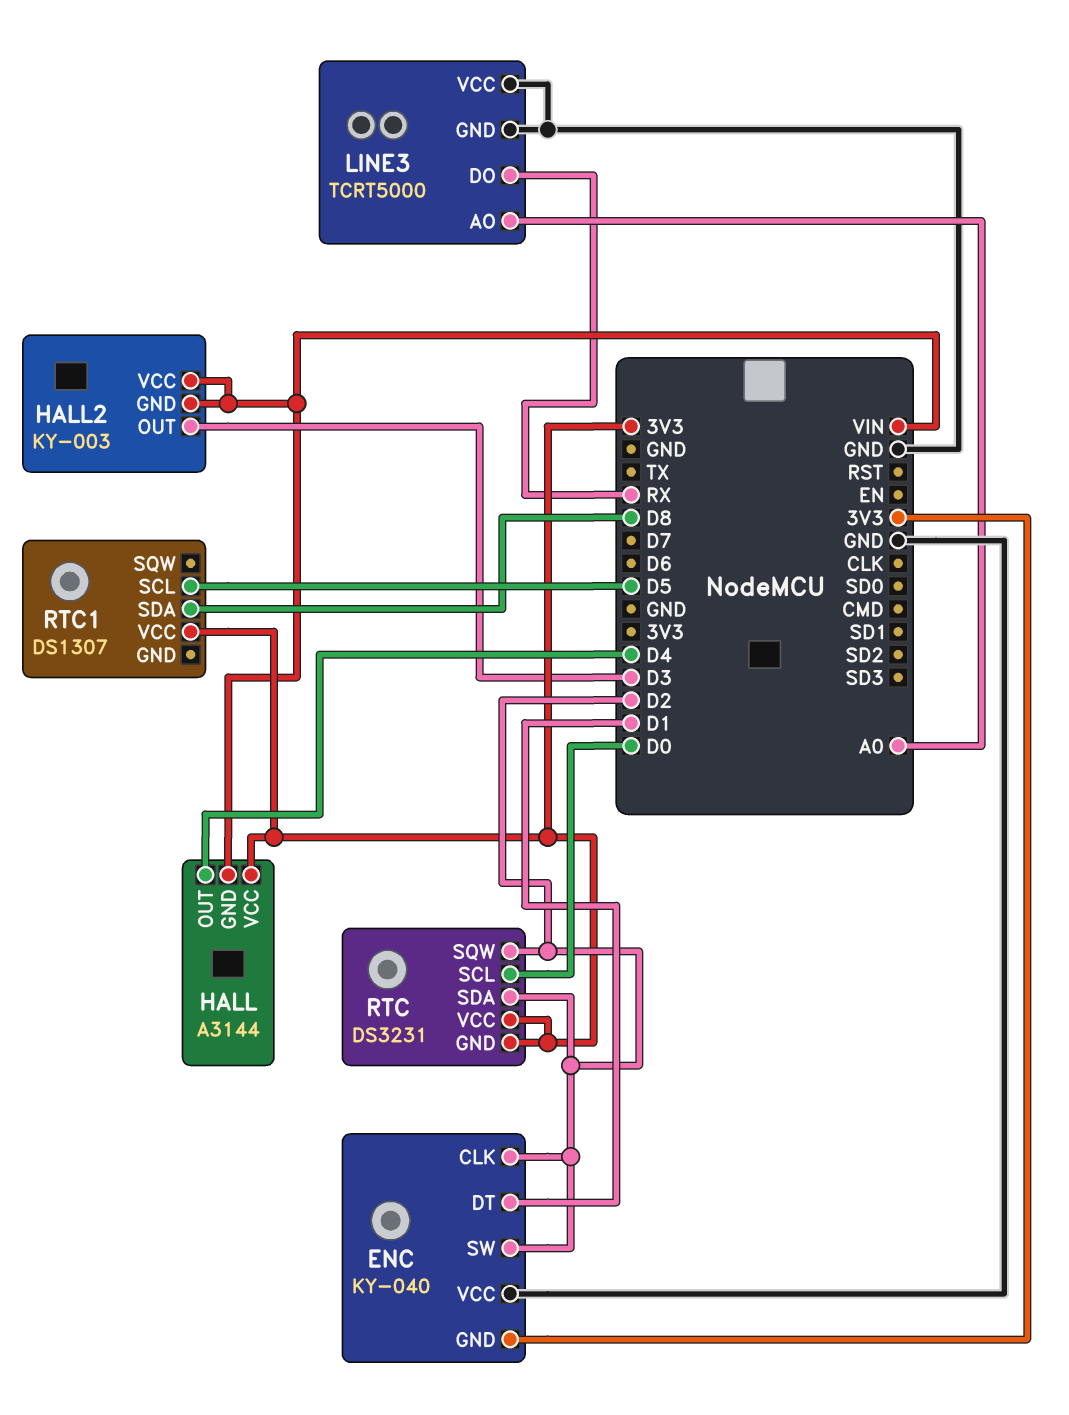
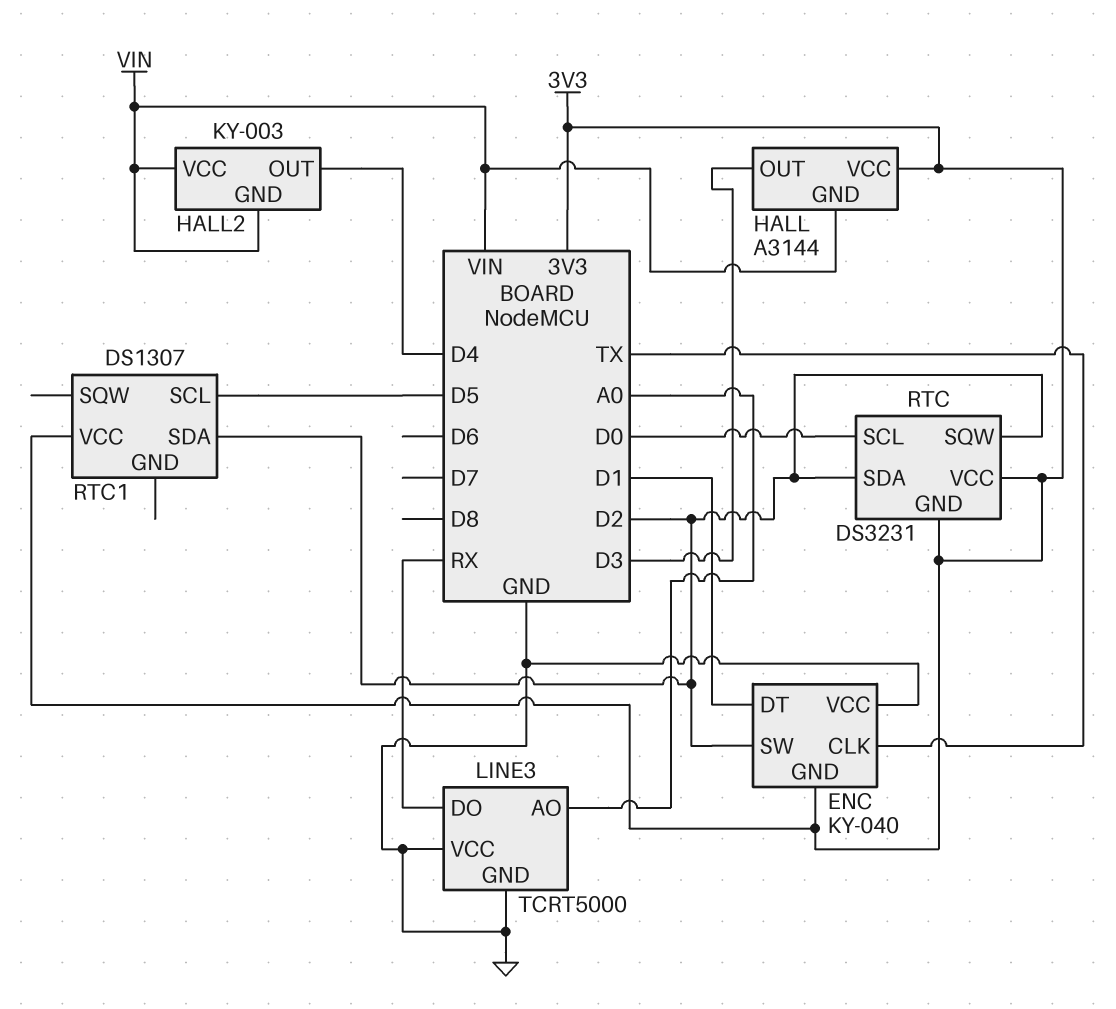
ENC pin CLK: D2 -> TX
HALL pin OUT: D4 -> D3
HALL2 pin OUT: D3 -> D4
RTC1 pin SDA: D8 -> D2

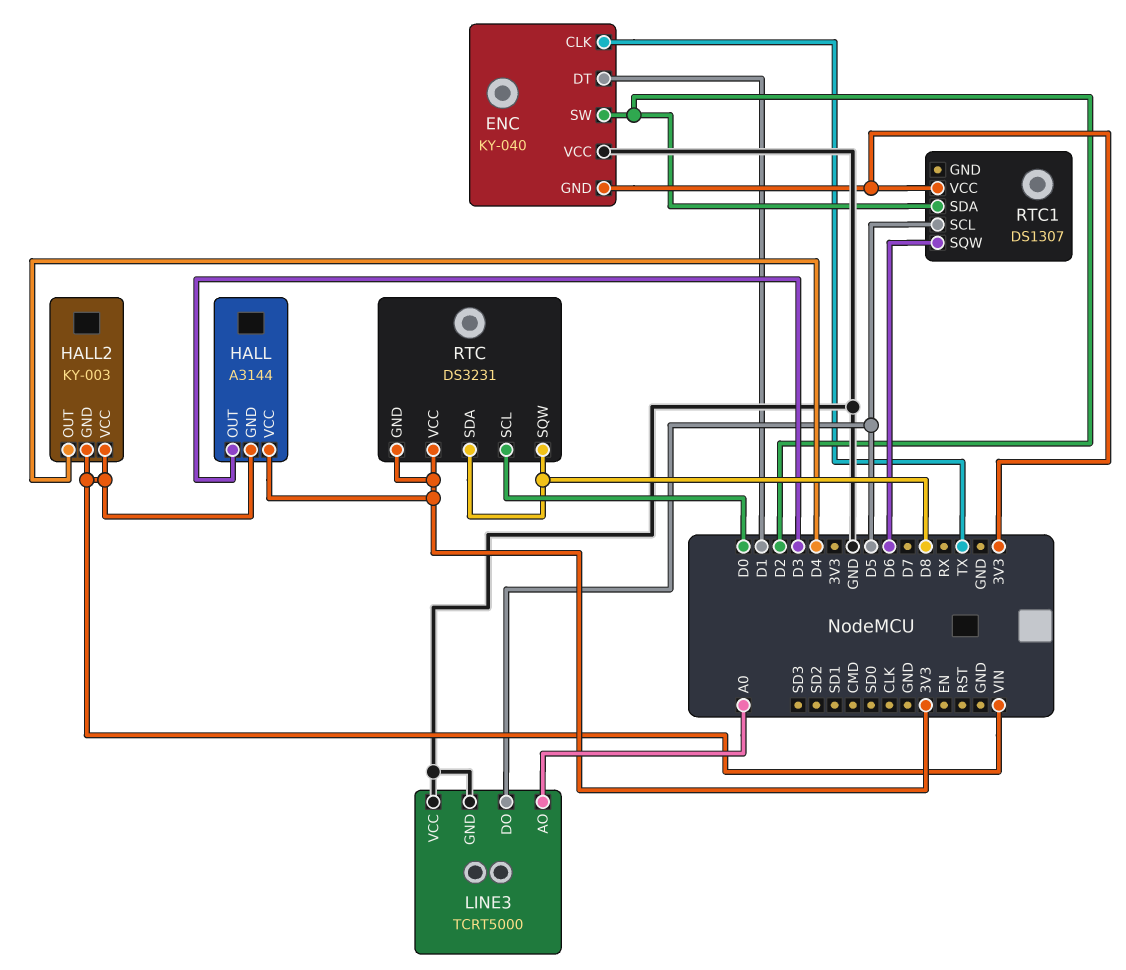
LINE3 pin DO: RX -> D5
RTC pin SDA: D2 -> D8
RTC pin SQW: D2 -> D8
RTC1 pin SQW: none -> D6

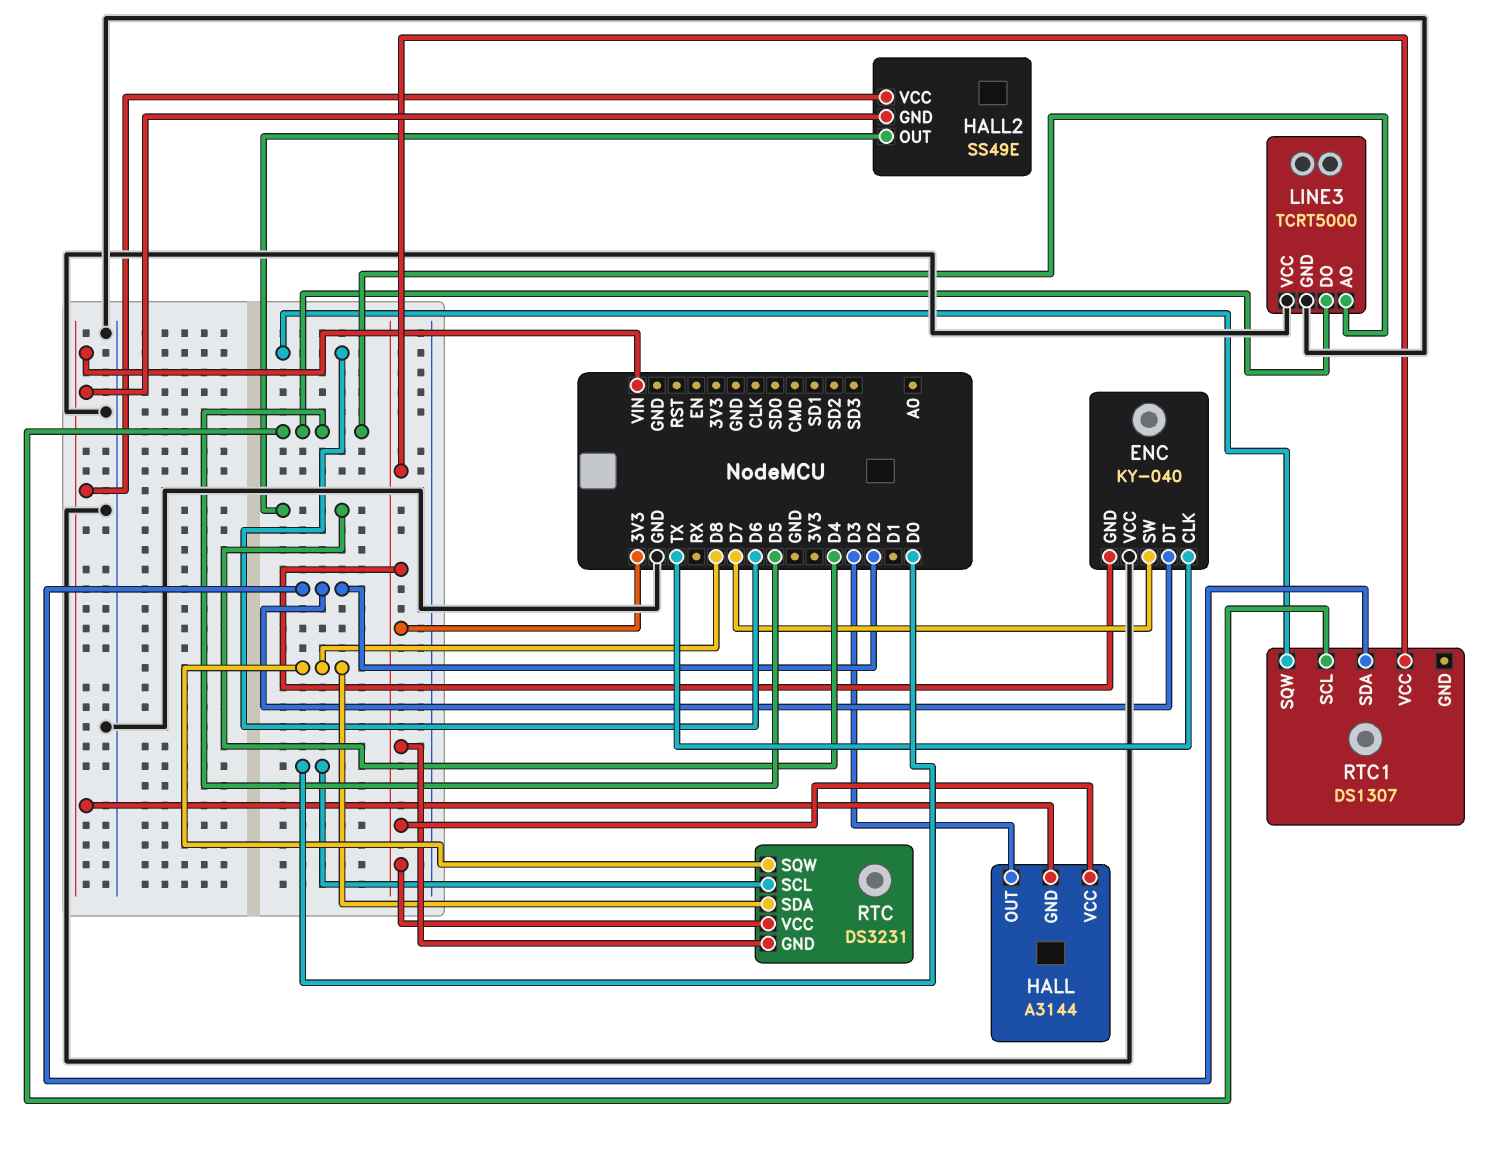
ENC pin DT: D1 -> D2
ENC pin SW: D2 -> D7
HALL2: KY-003 -> SS49E
LINE3 pin AO: A0 -> D5

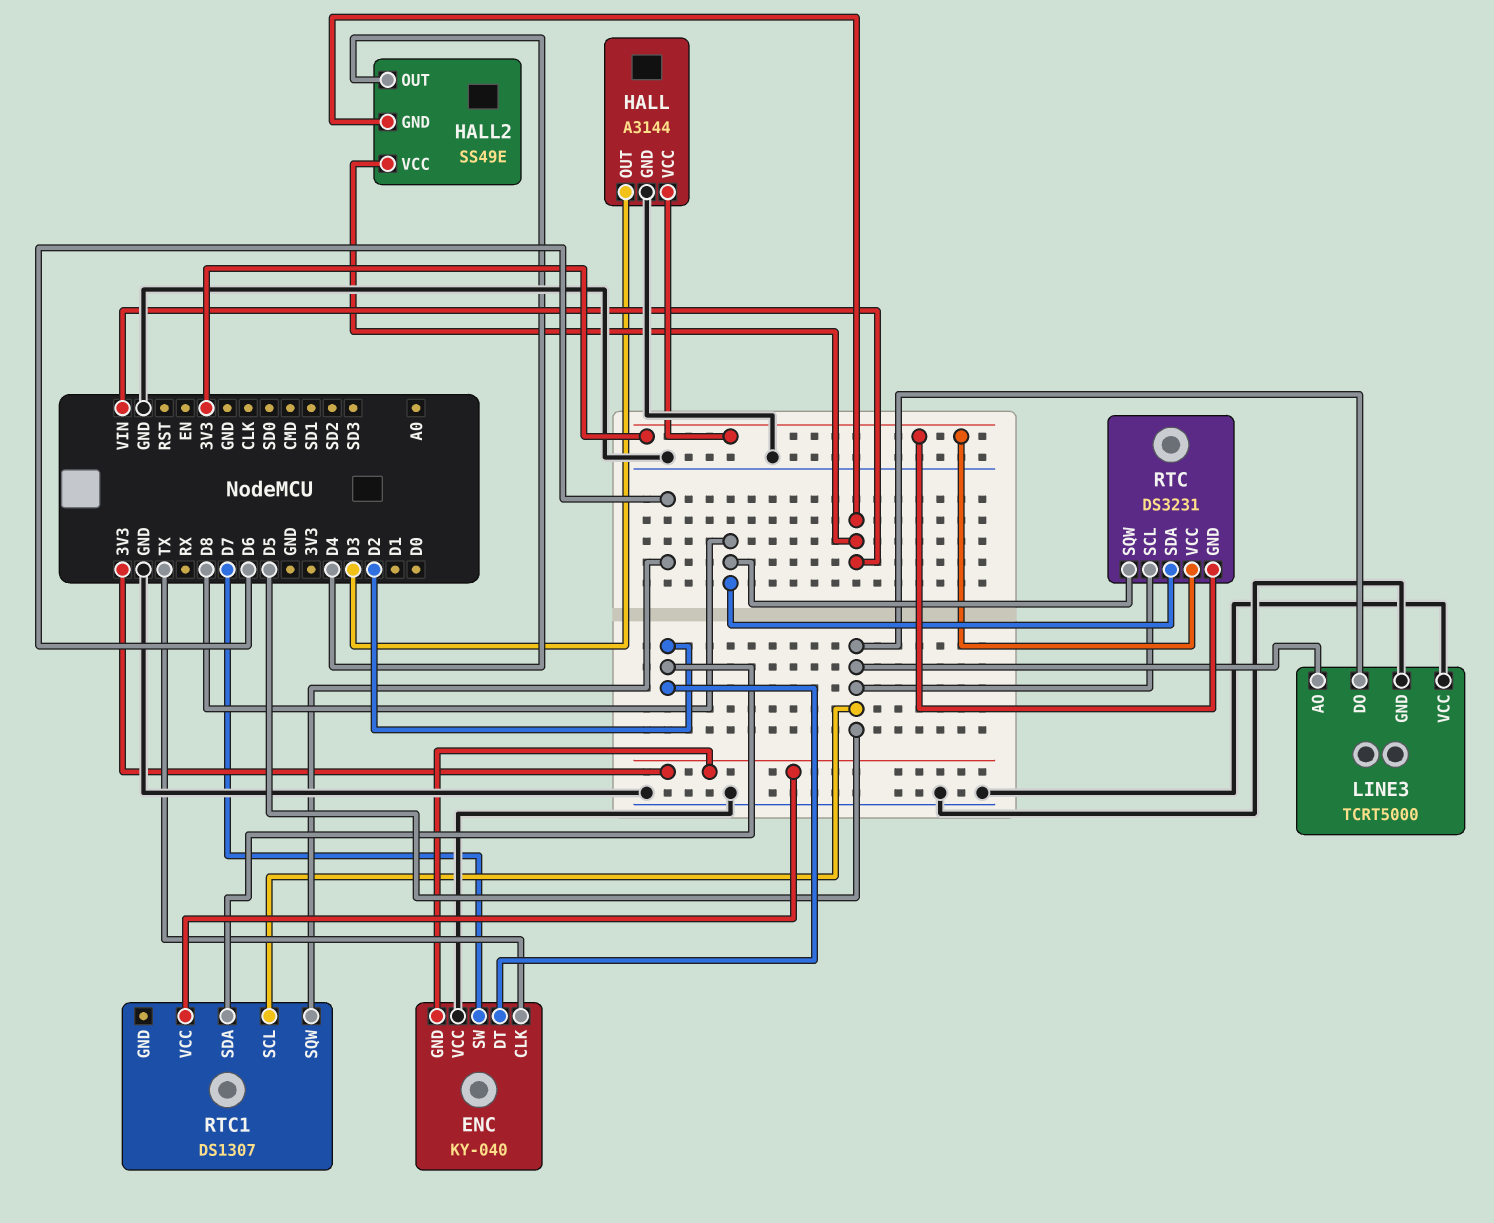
HALL pin GND: VIN -> GND
RTC pin SCL: D0 -> D5

